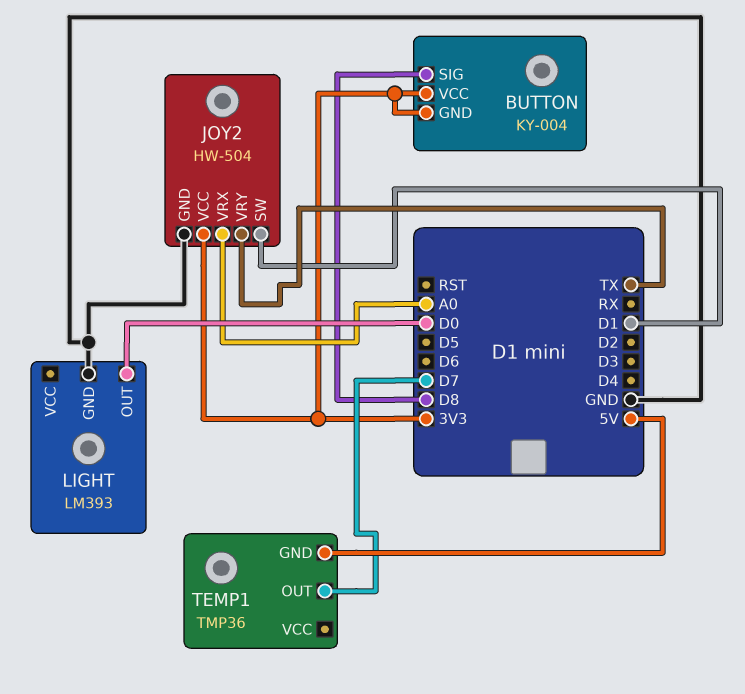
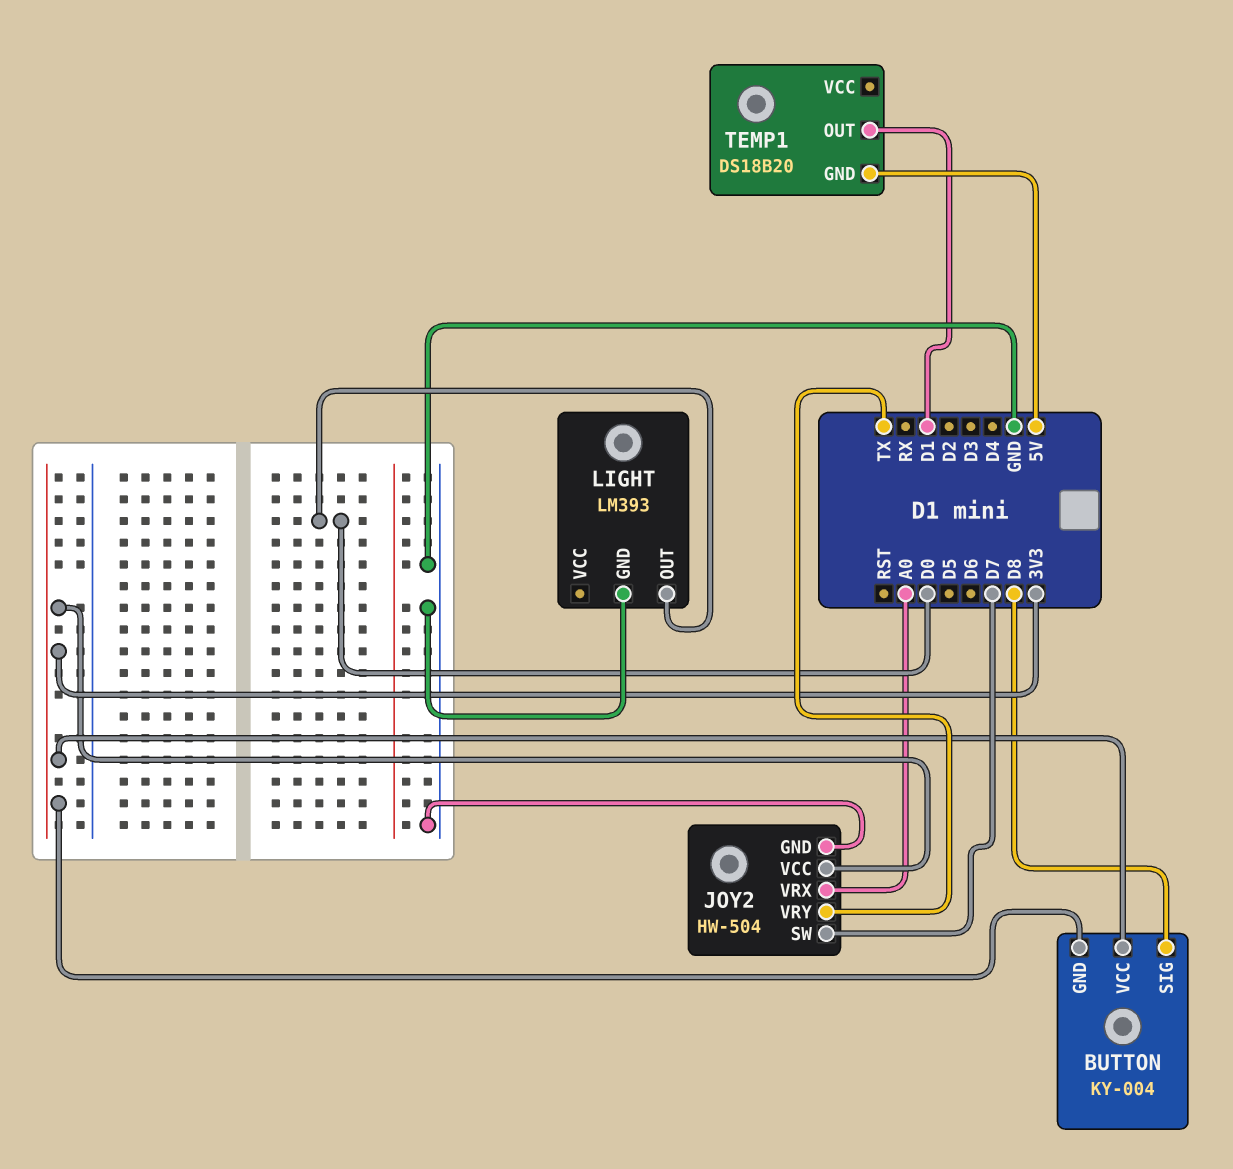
JOY2 pin SW: D1 -> D7
TEMP1: TMP36 -> DS18B20
TEMP1 pin OUT: D7 -> D1

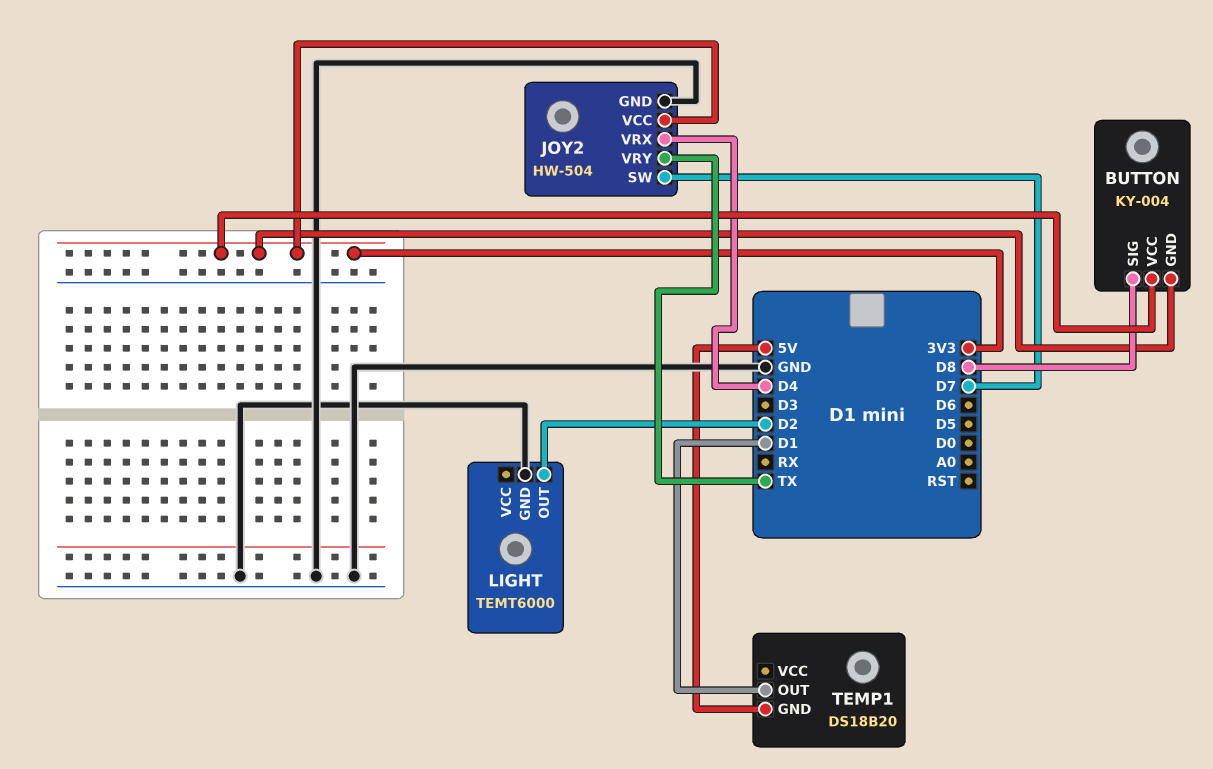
JOY2 pin VRX: A0 -> D4
LIGHT: LM393 -> TEMT6000
LIGHT pin OUT: D0 -> D2

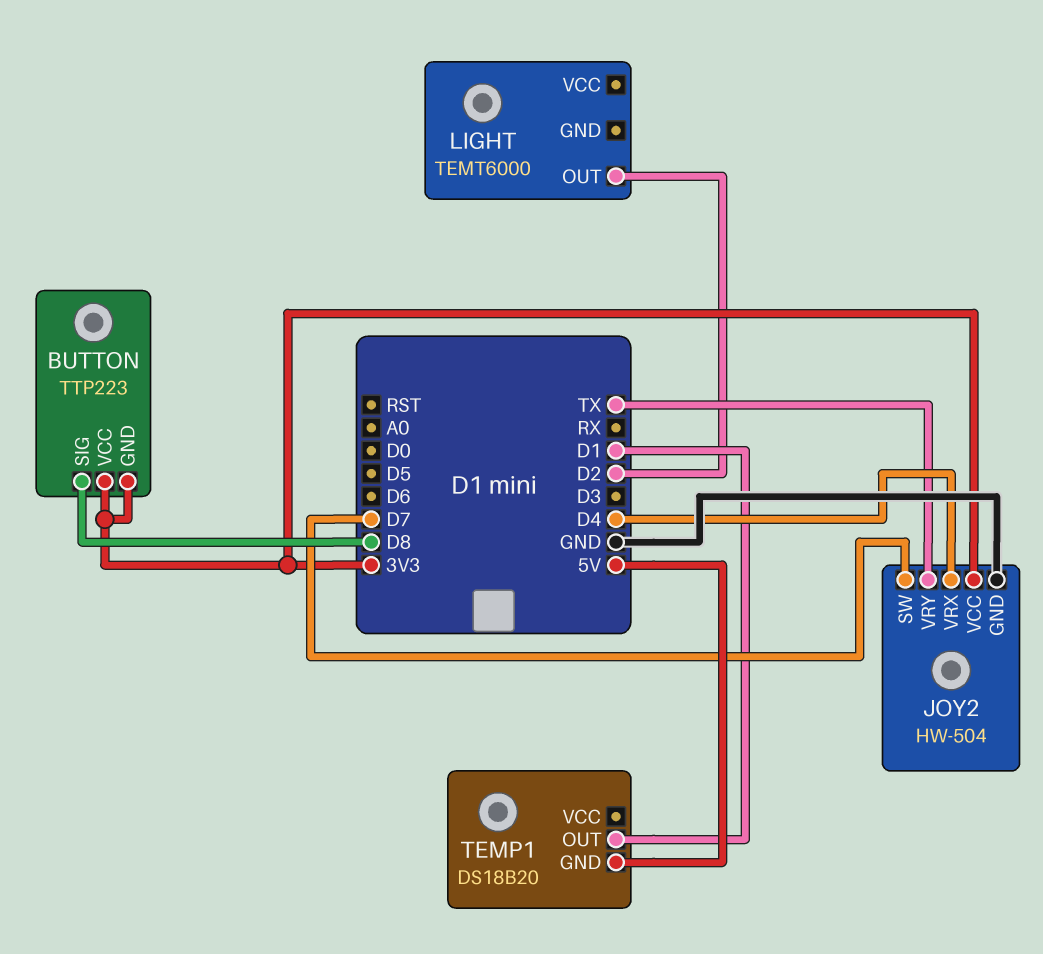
BUTTON: KY-004 -> TTP223
LIGHT pin GND: GND -> none

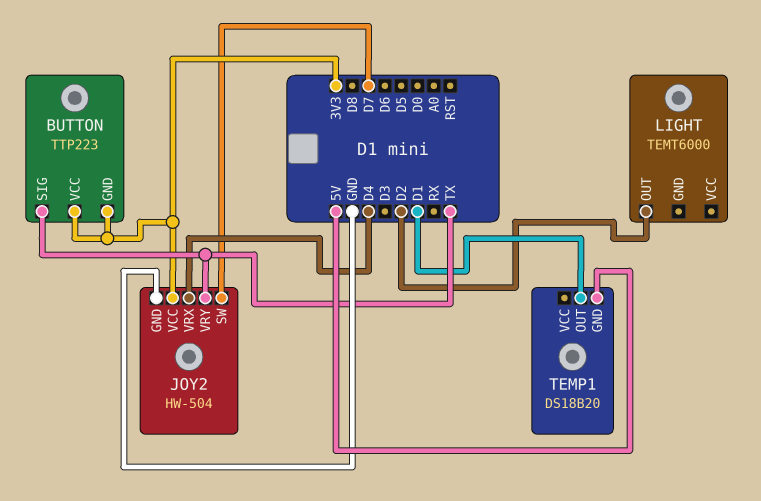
BUTTON pin SIG: D8 -> TX

